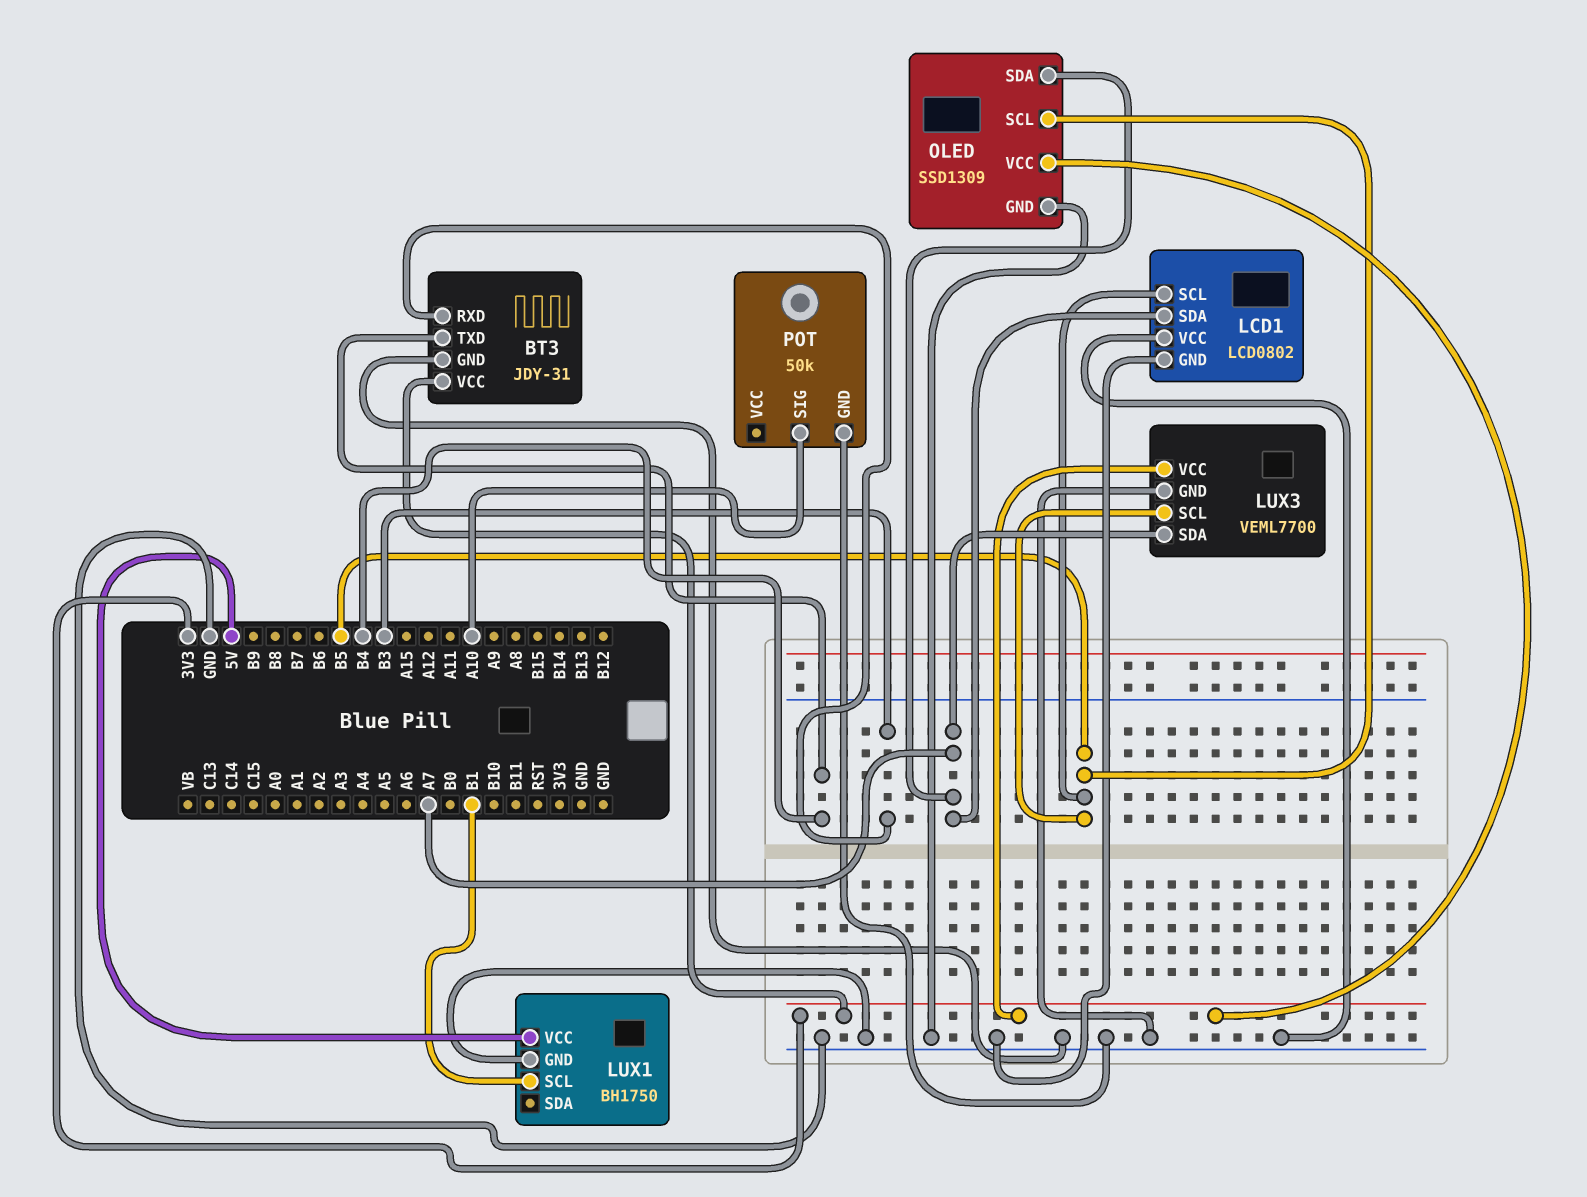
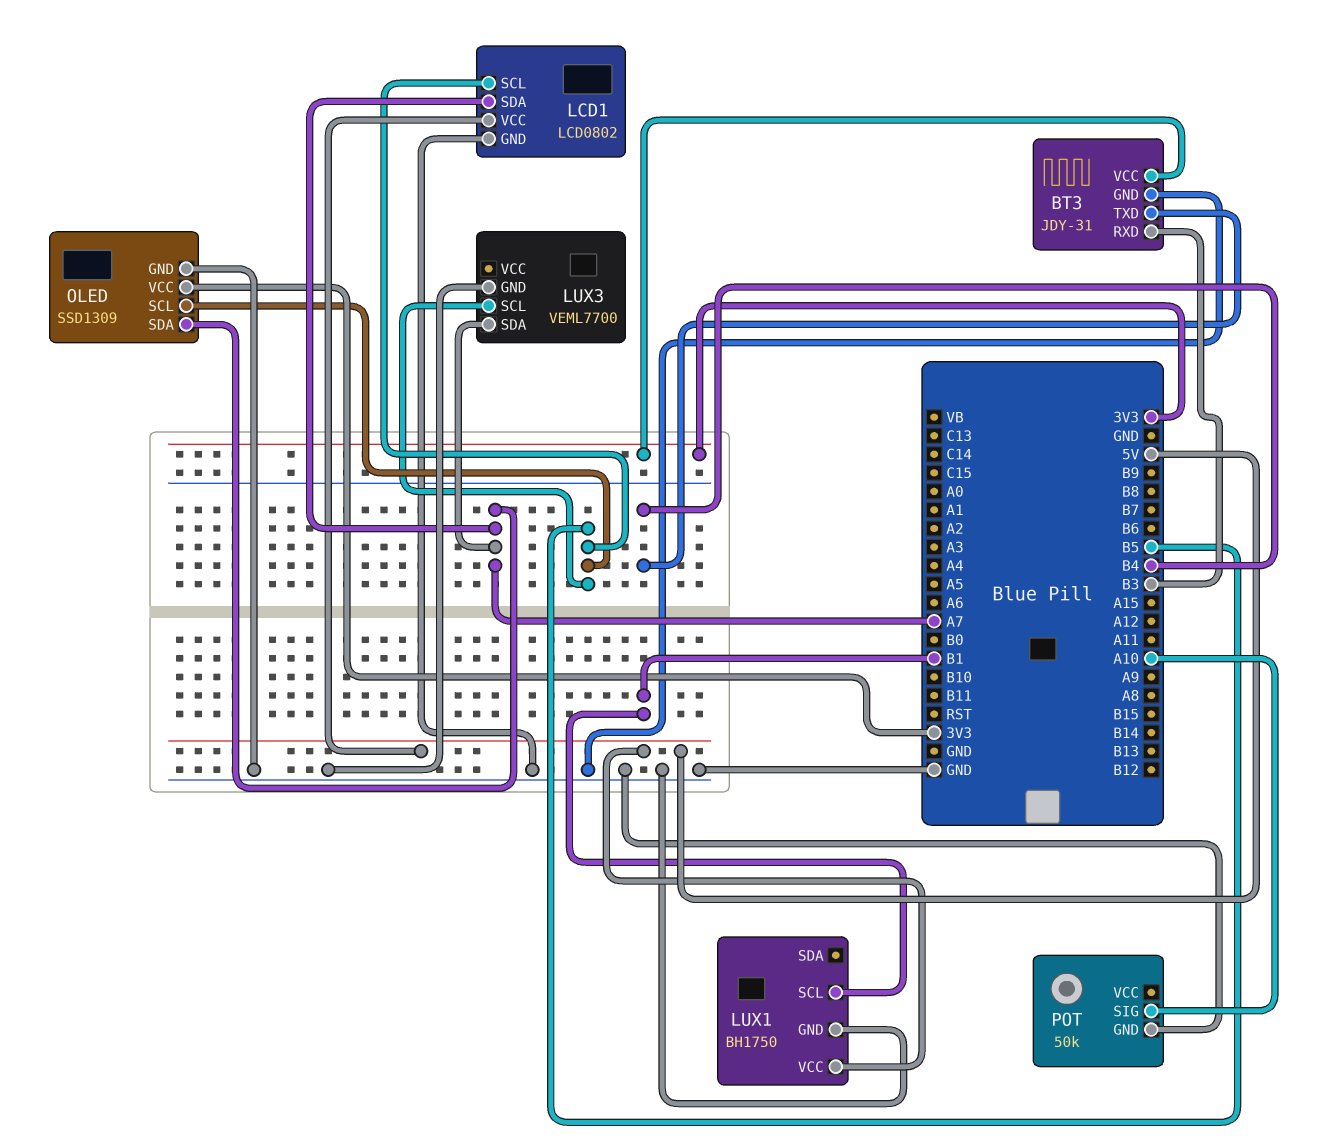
LCD1 pin VCC: GND -> 5V
LUX3 pin VCC: 3V3 -> none

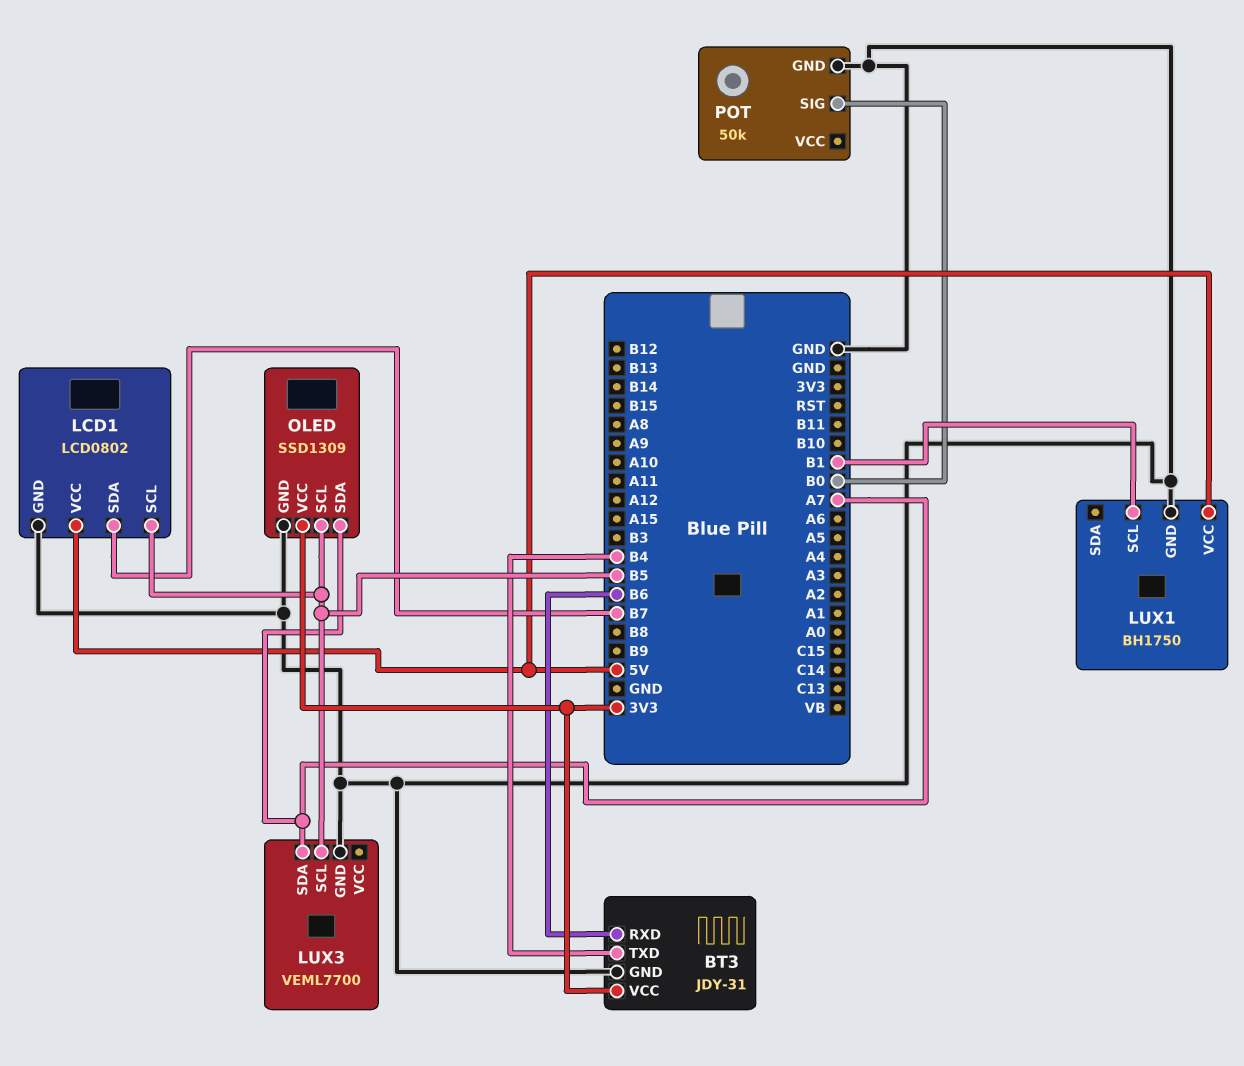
BT3 pin RXD: B3 -> B6
LCD1 pin SDA: A7 -> B7
POT pin SIG: A10 -> B0

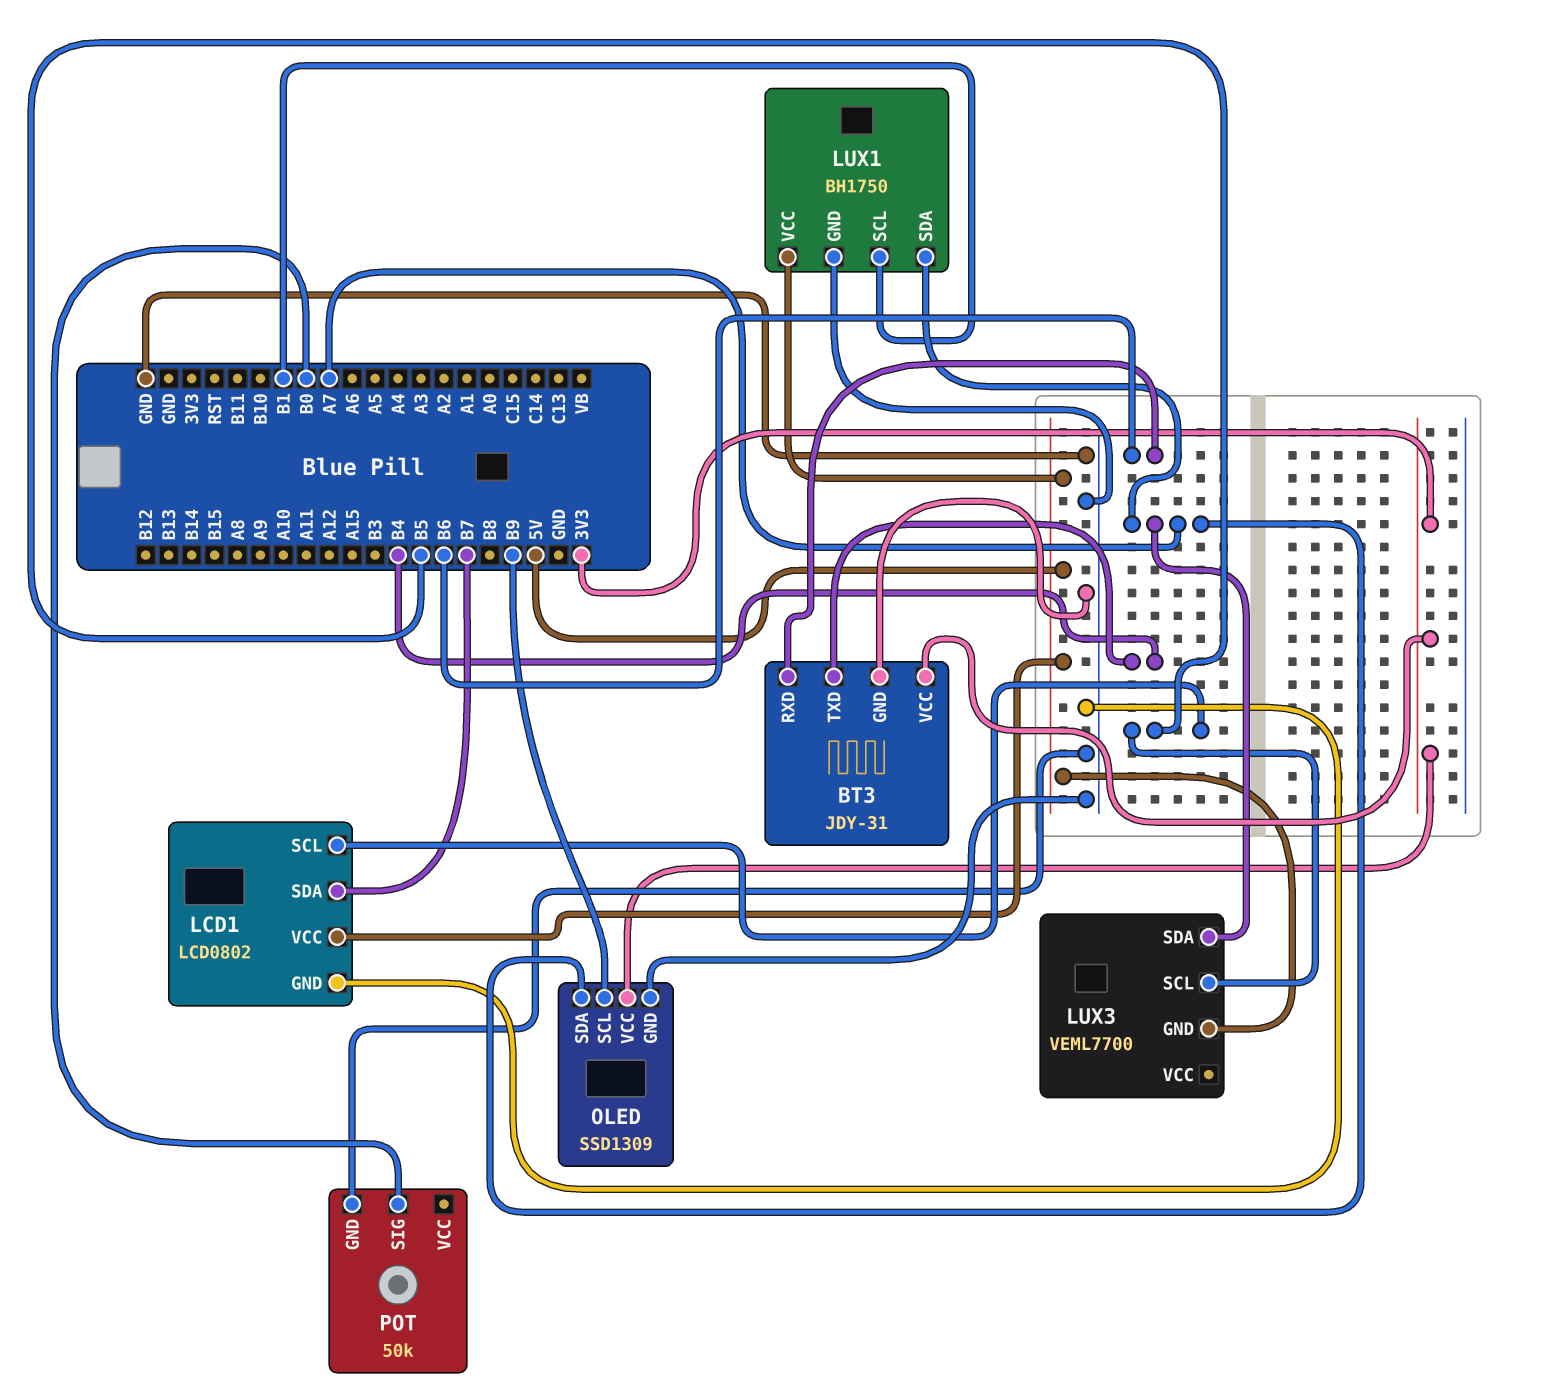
LUX1 pin SDA: none -> A7
LUX3 pin GND: GND -> 5V
OLED pin SCL: B5 -> B9

